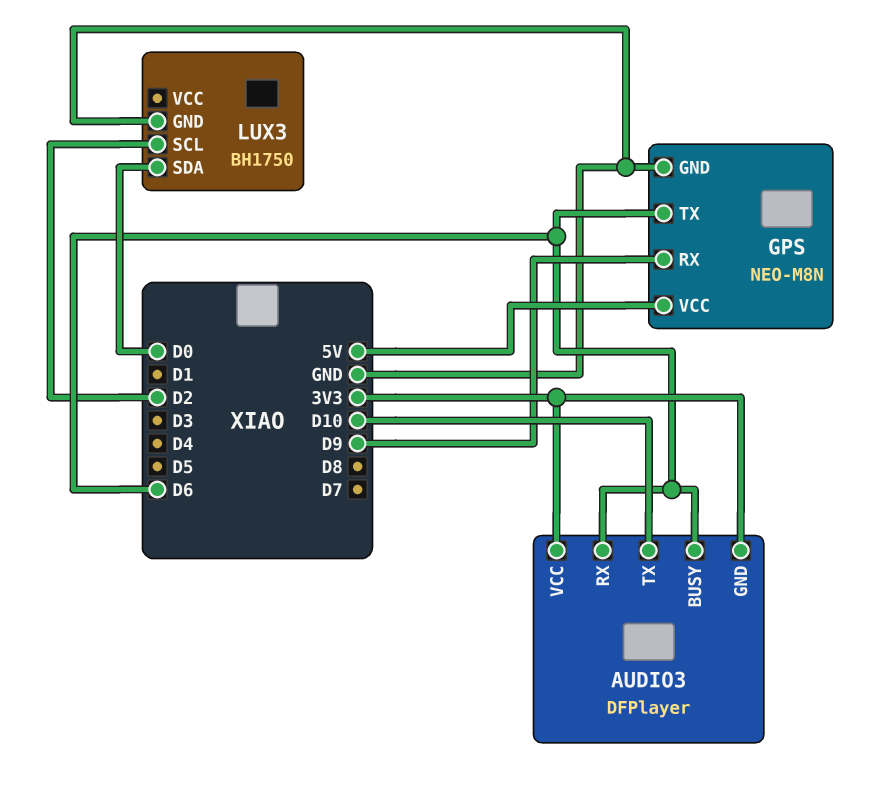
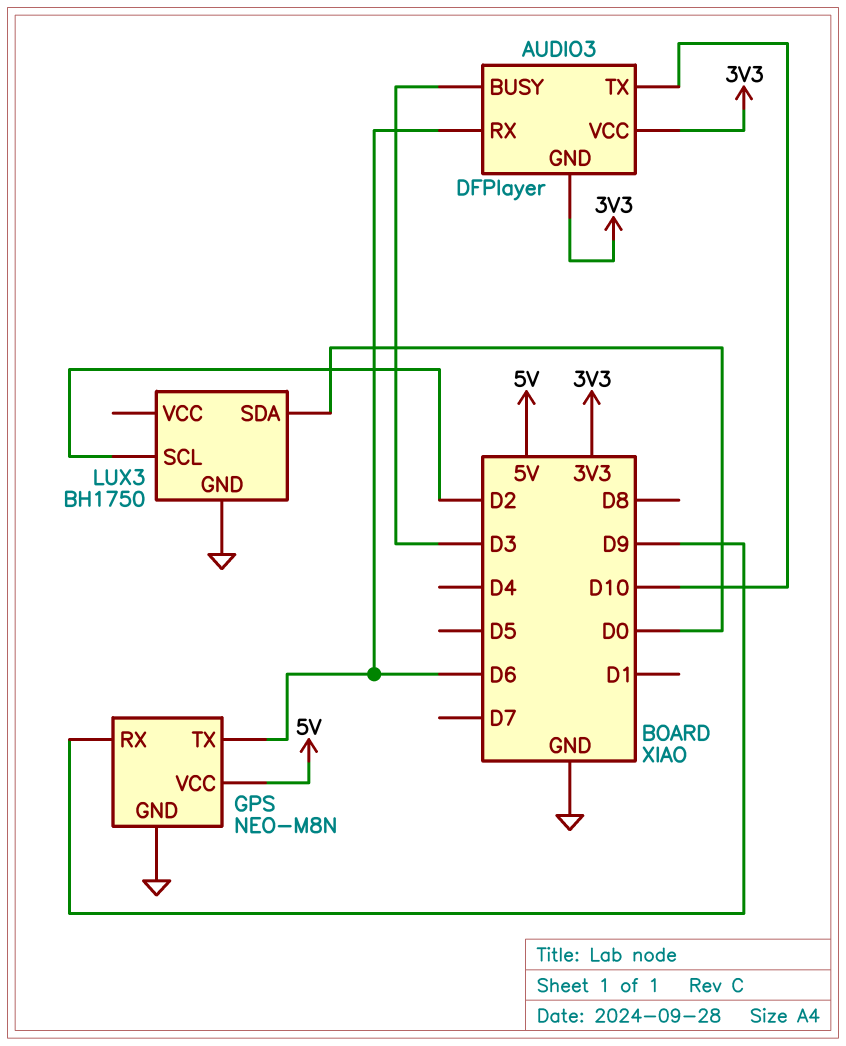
AUDIO3 pin BUSY: D6 -> D3

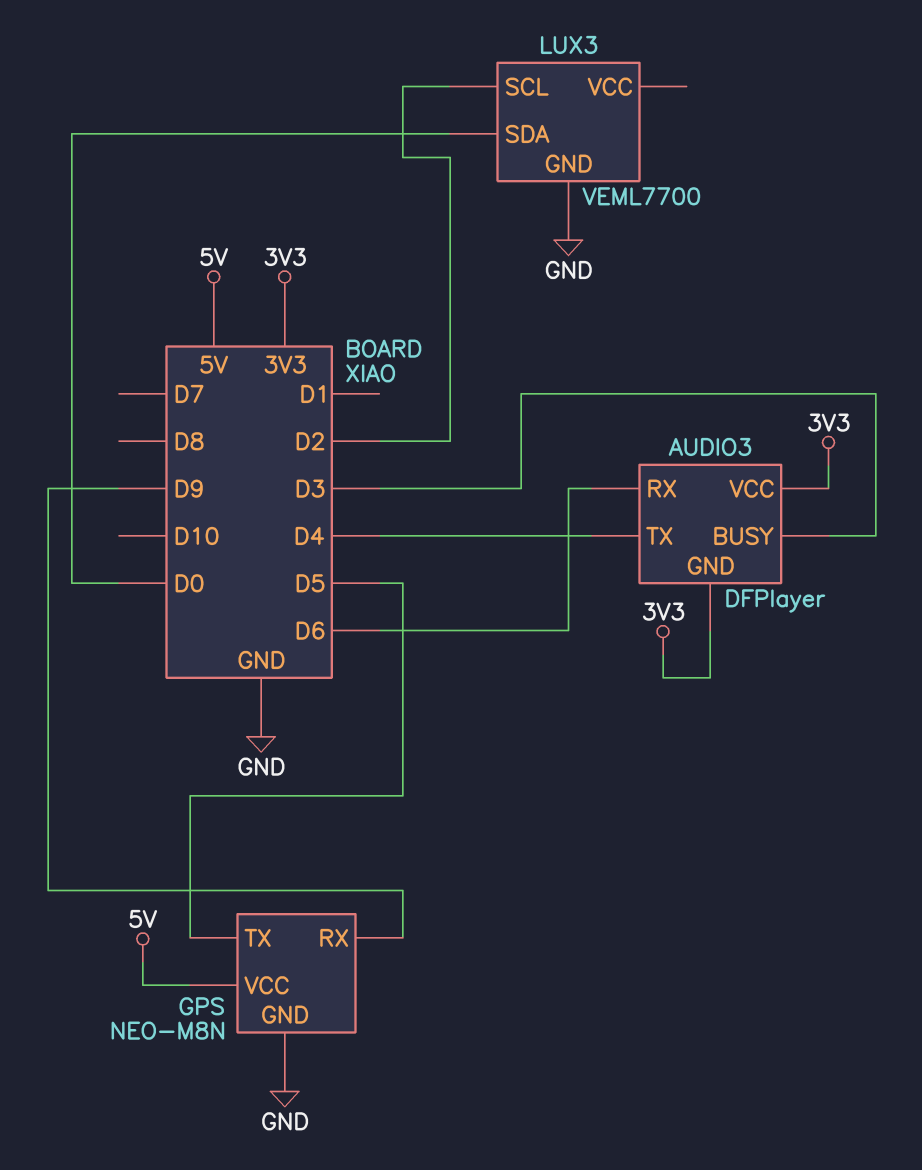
AUDIO3 pin TX: D10 -> D4
GPS pin TX: D6 -> D5
LUX3: BH1750 -> VEML7700

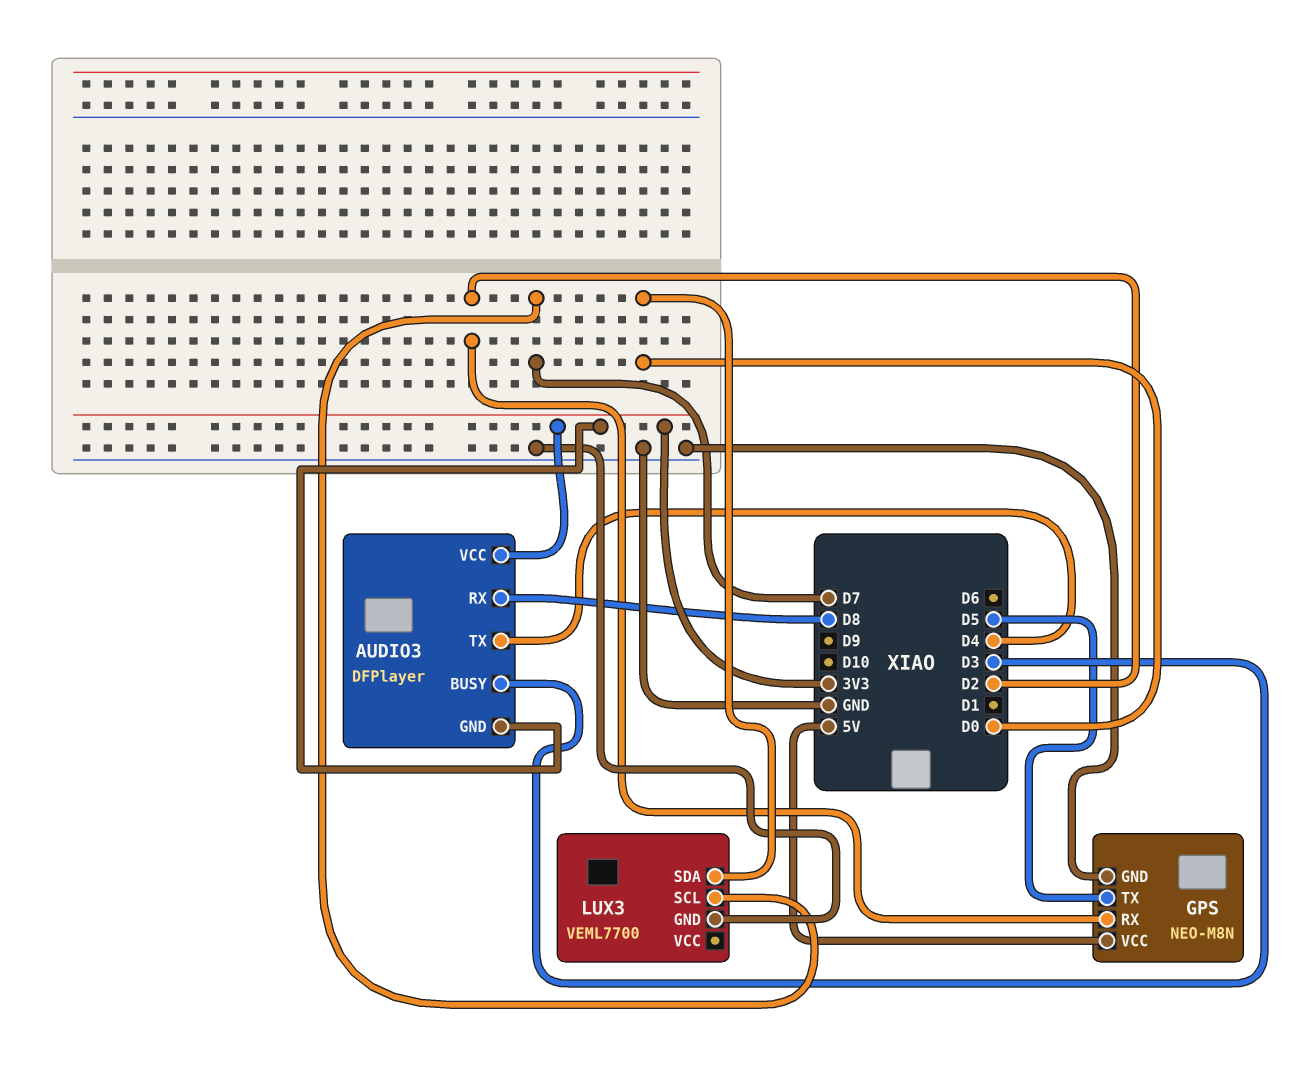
AUDIO3 pin RX: D6 -> D8
GPS pin RX: D9 -> D2
LUX3 pin SCL: D2 -> D7

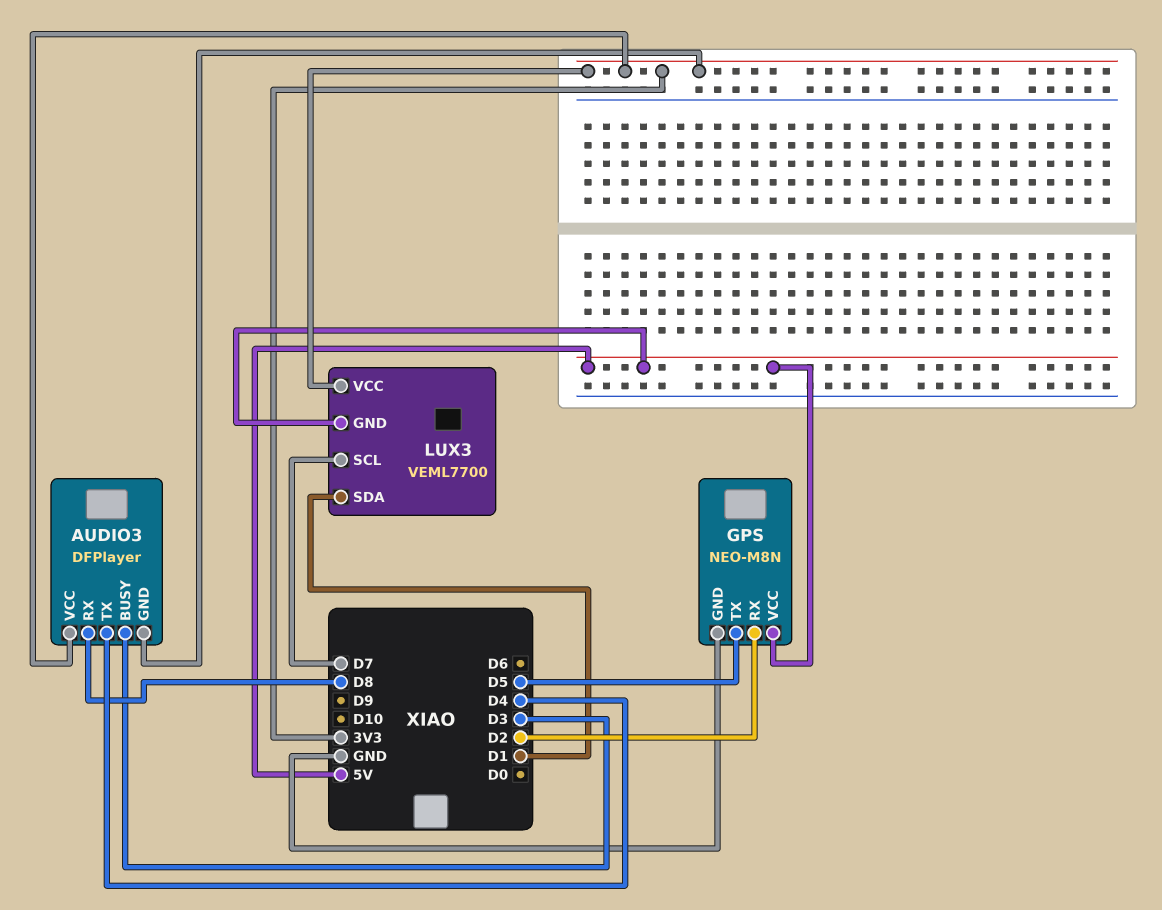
LUX3 pin GND: GND -> 5V
LUX3 pin SDA: D0 -> D1
LUX3 pin VCC: none -> 3V3

